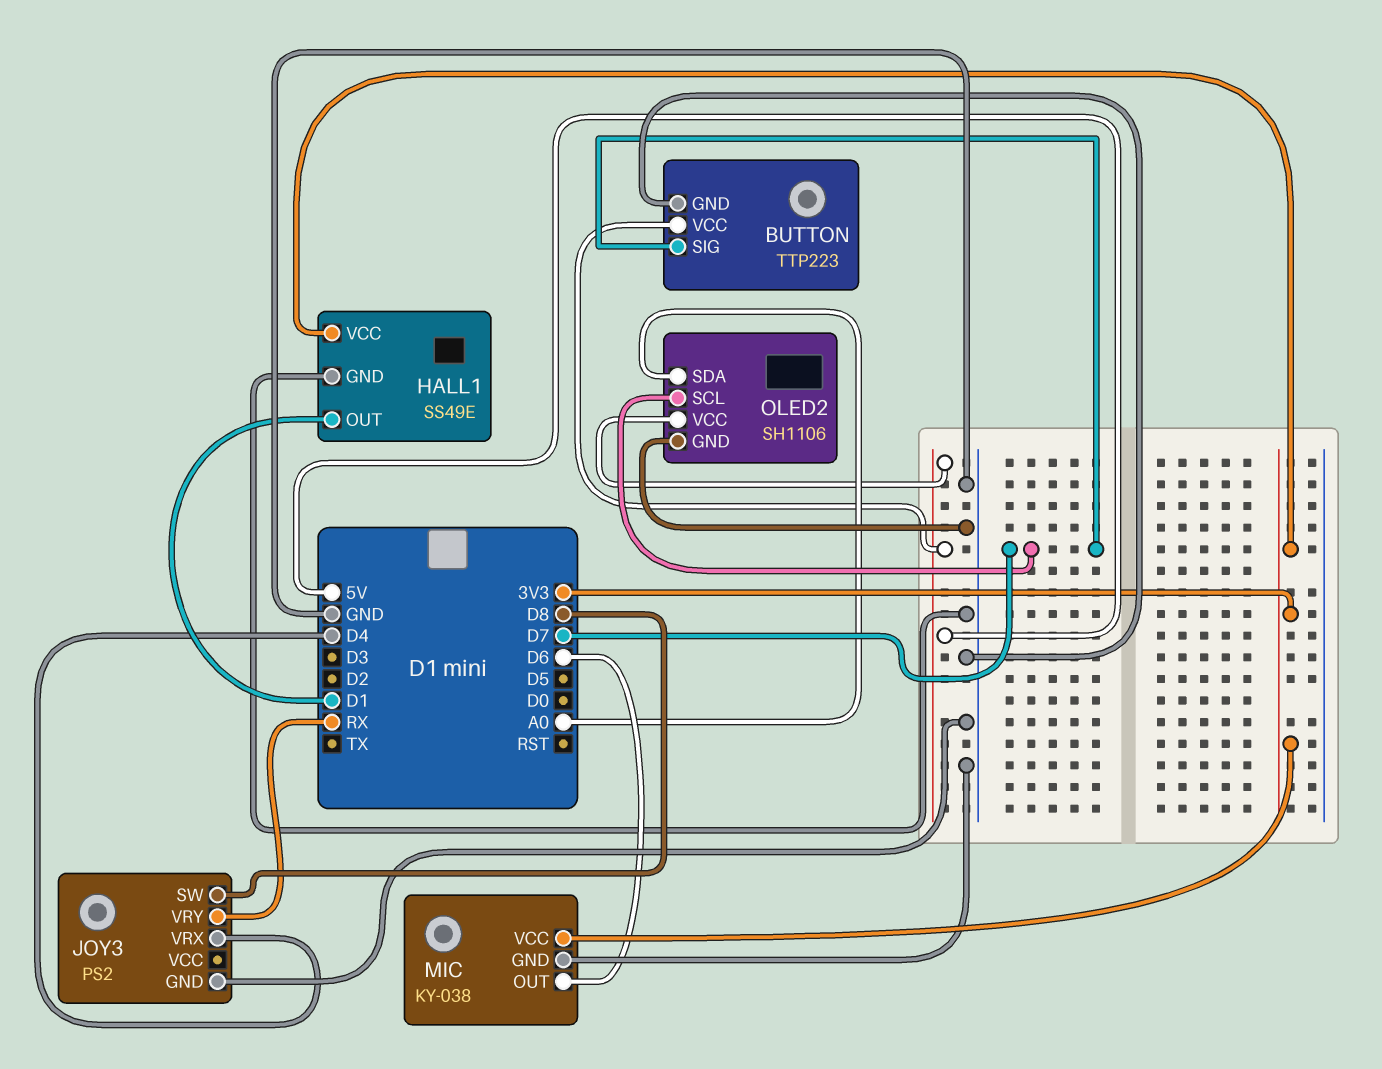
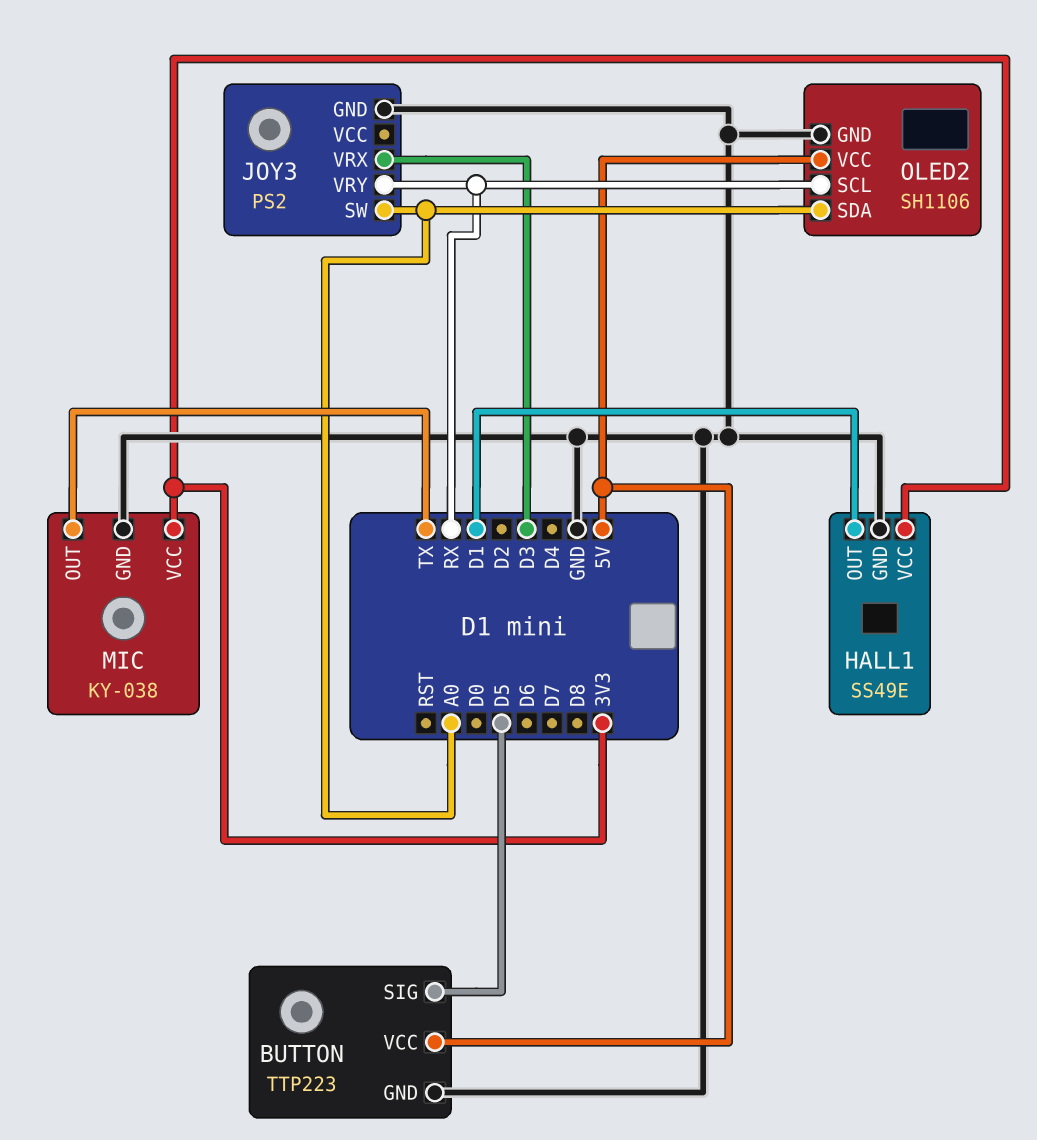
BUTTON pin SIG: D7 -> D5
JOY3 pin SW: D8 -> A0
JOY3 pin VRX: D4 -> D3
MIC pin OUT: D6 -> TX
OLED2 pin SCL: D7 -> RX

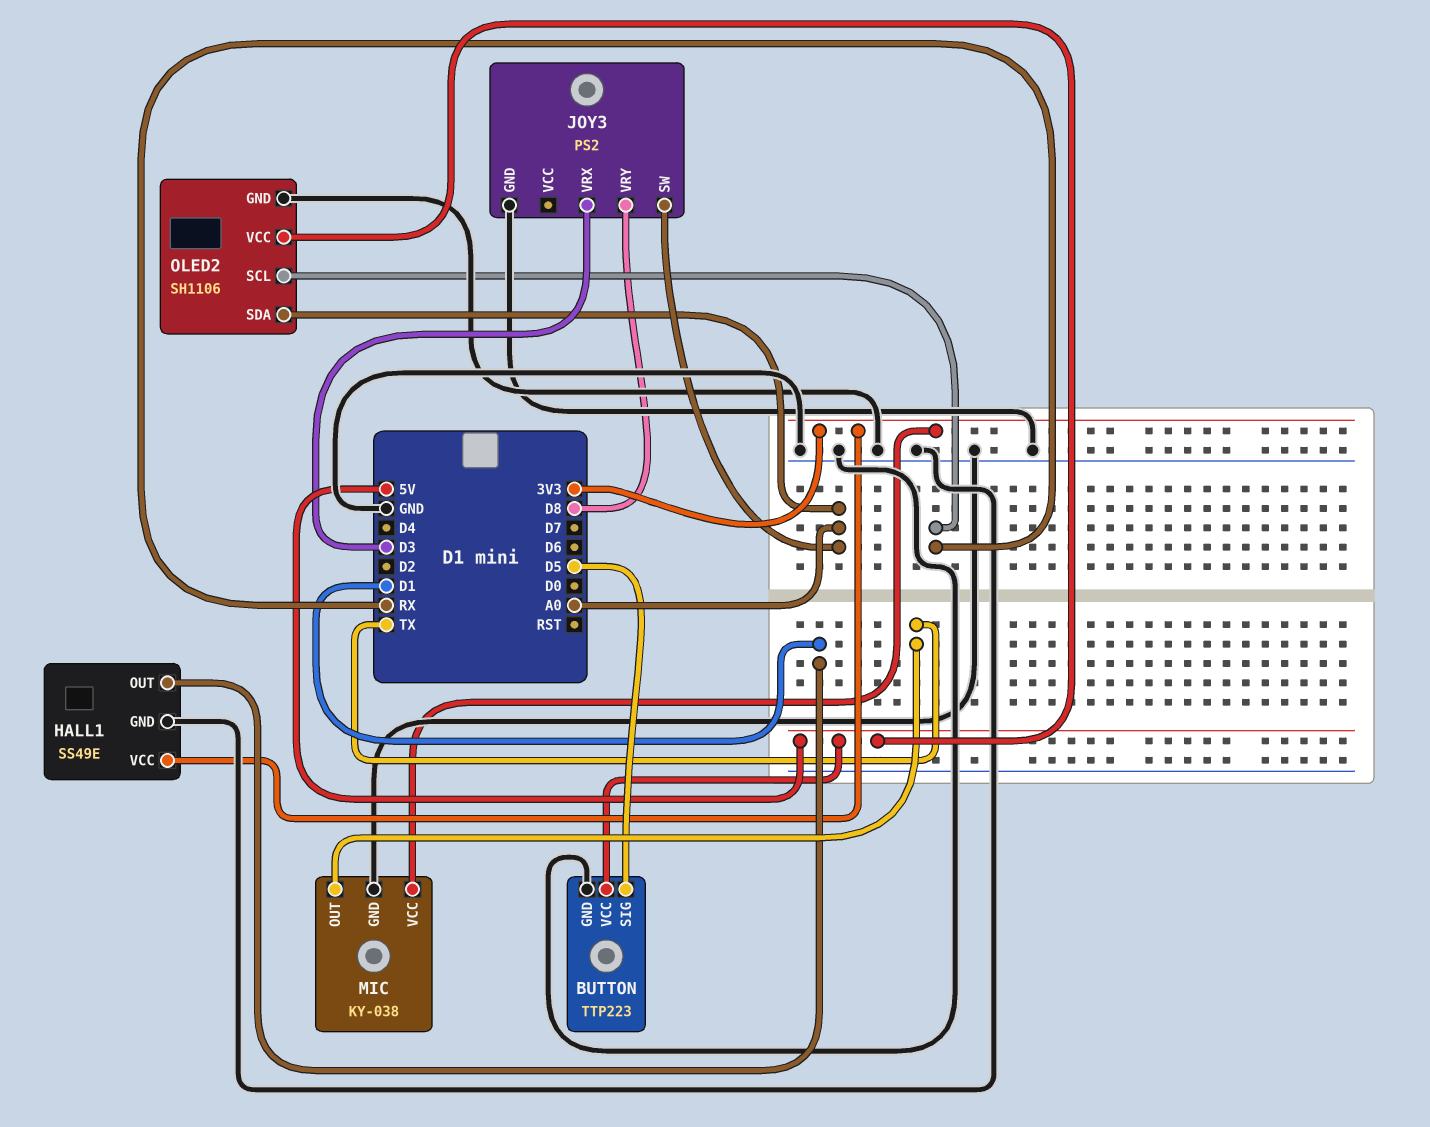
JOY3 pin VRY: RX -> D8

